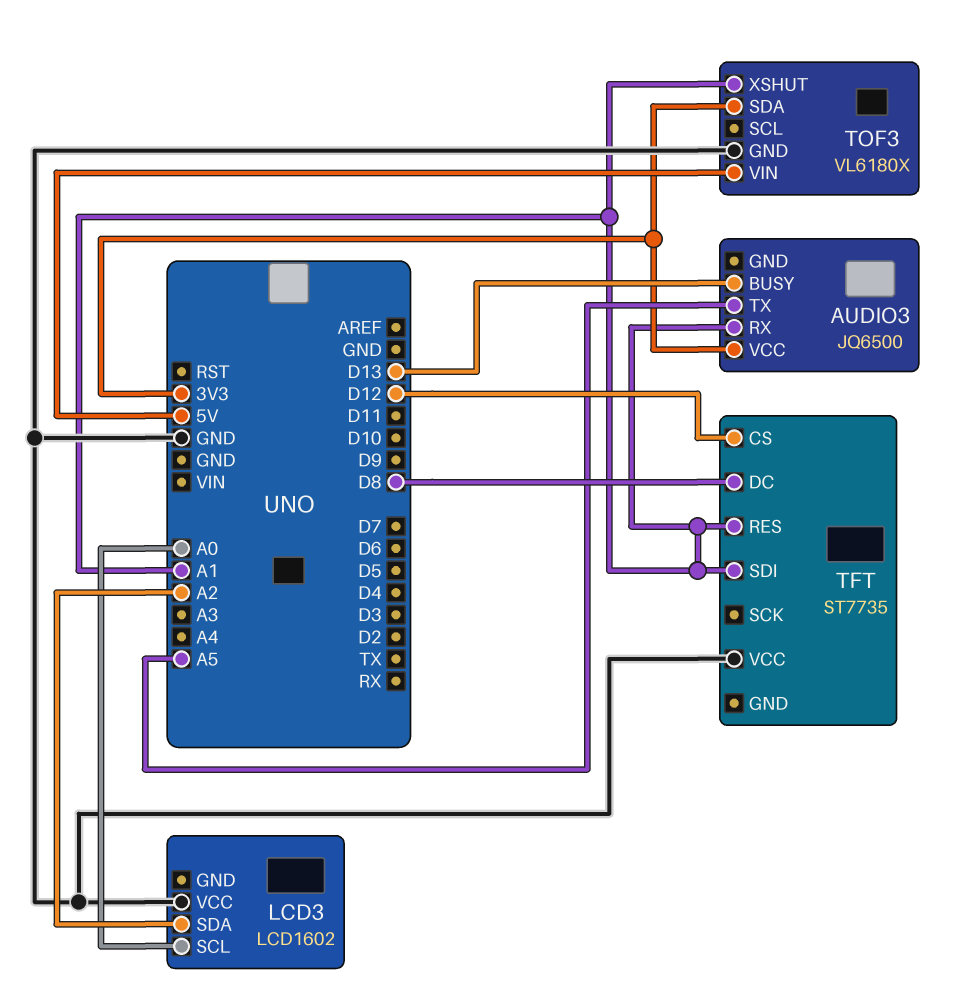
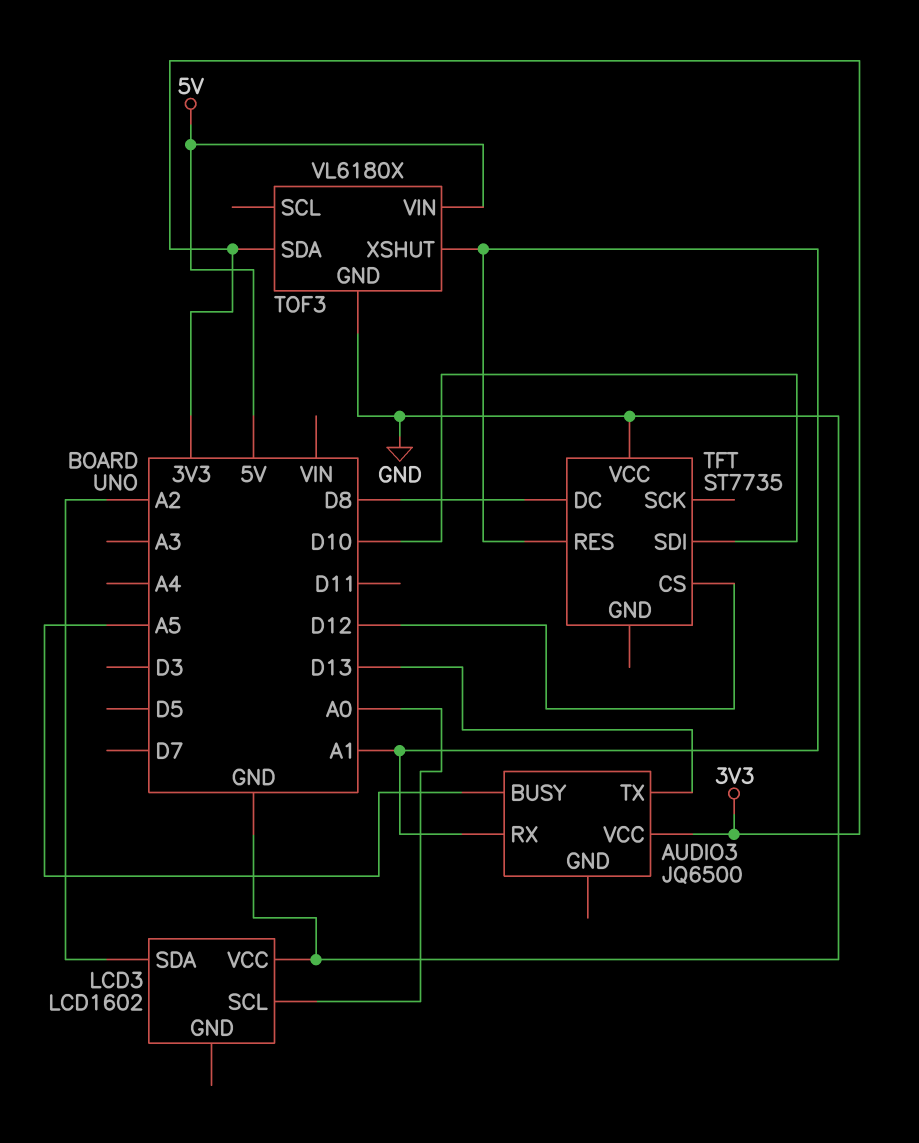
AUDIO3 pin BUSY: D13 -> A5
AUDIO3 pin TX: A5 -> D13
TFT pin SDI: A1 -> D10

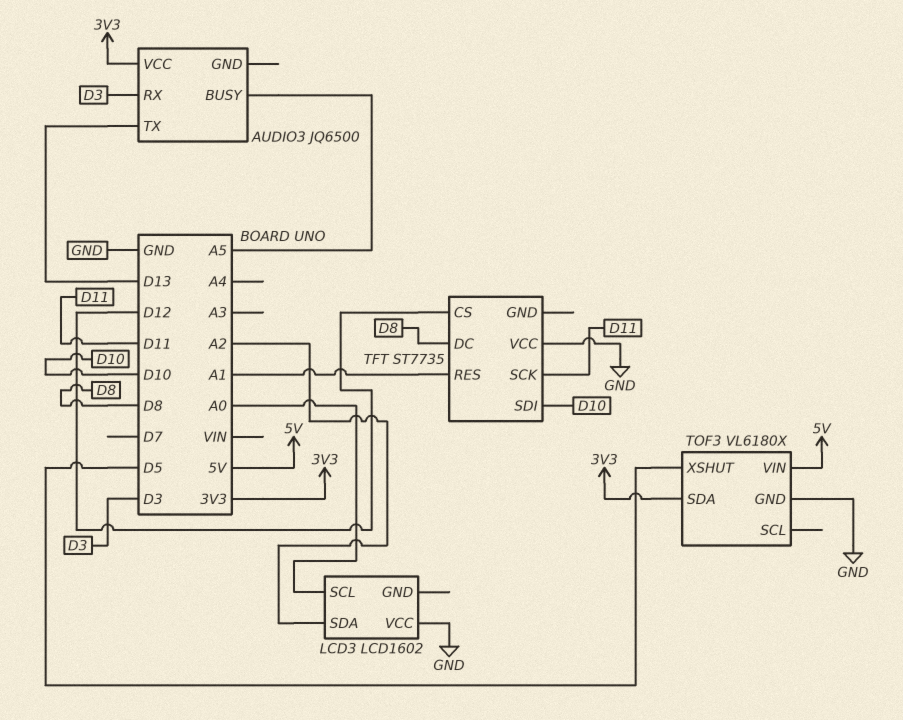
AUDIO3 pin RX: A1 -> D3
TFT pin SCK: none -> D11
TOF3 pin XSHUT: A1 -> D5

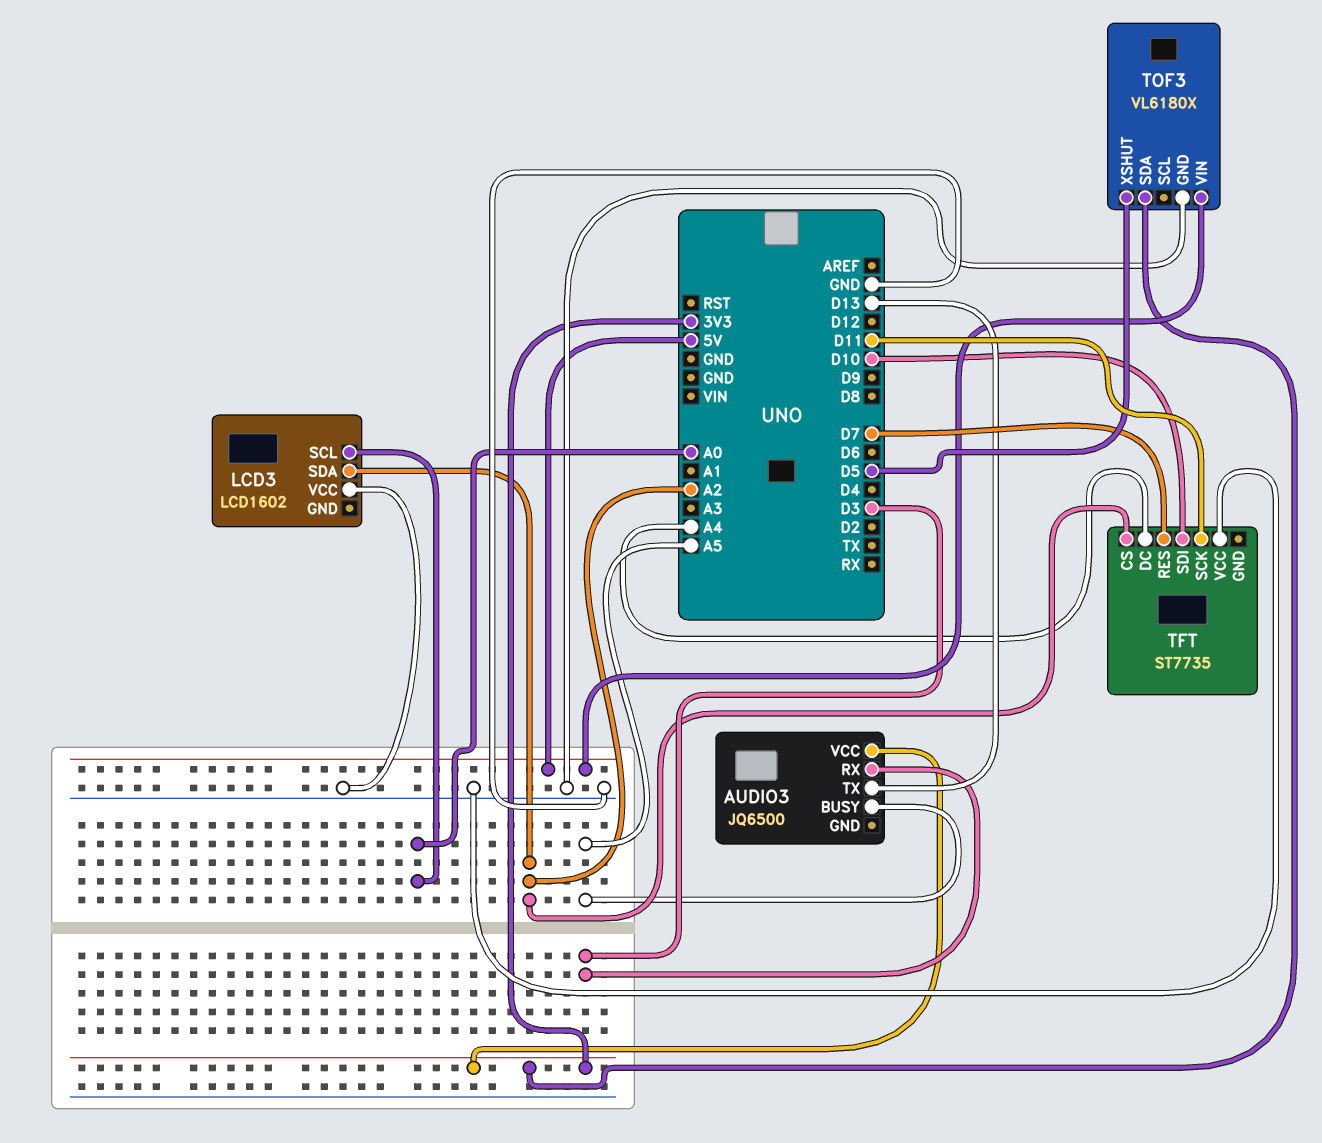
TFT pin CS: D12 -> A2
TFT pin DC: D8 -> A4
TFT pin RES: A1 -> D7

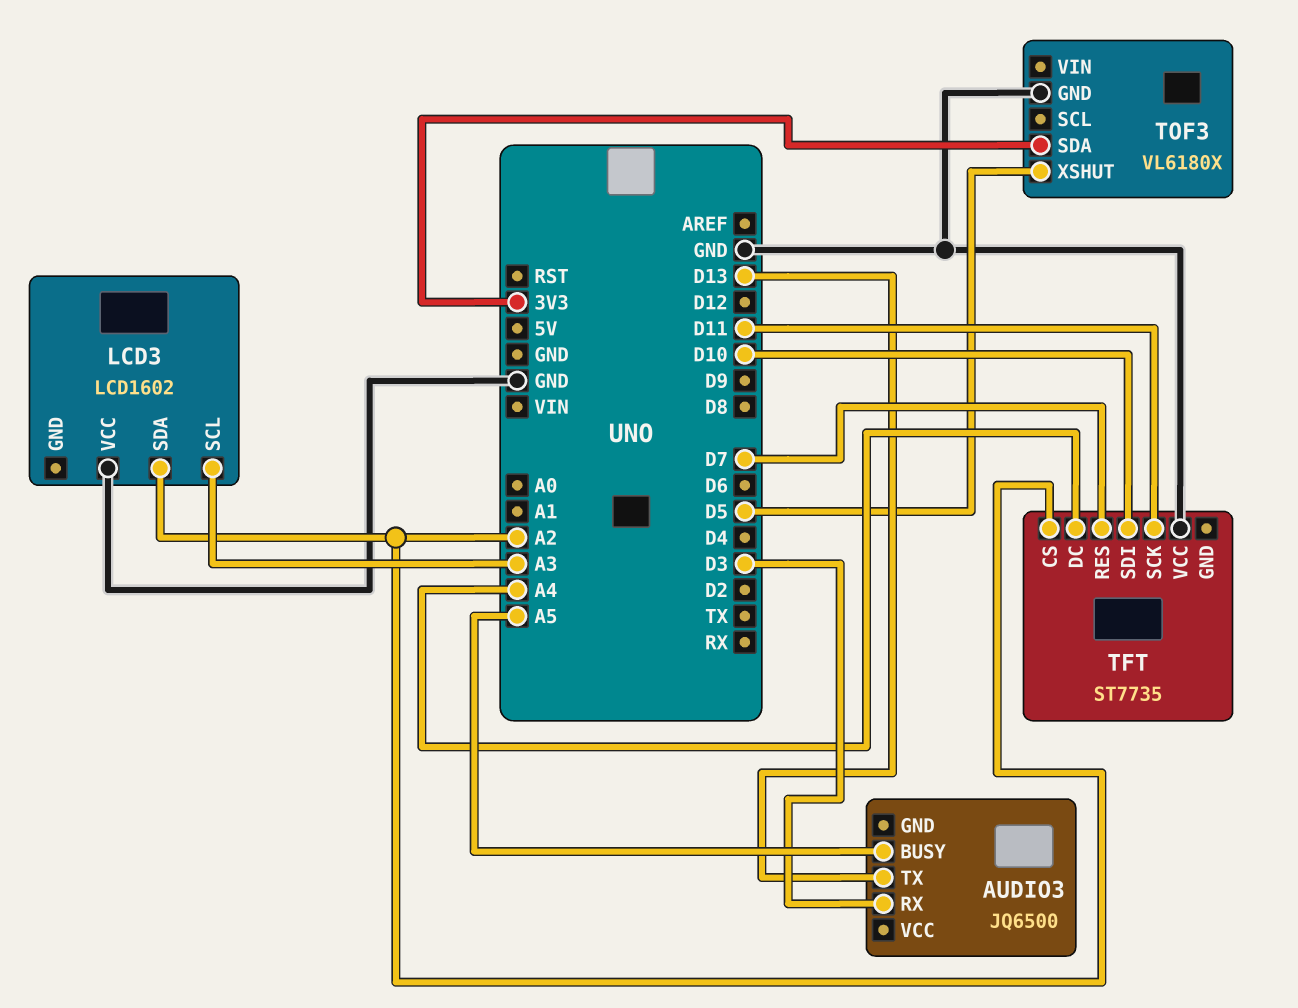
AUDIO3 pin VCC: 3V3 -> none
LCD3 pin SCL: A0 -> A3
TOF3 pin VIN: 5V -> none

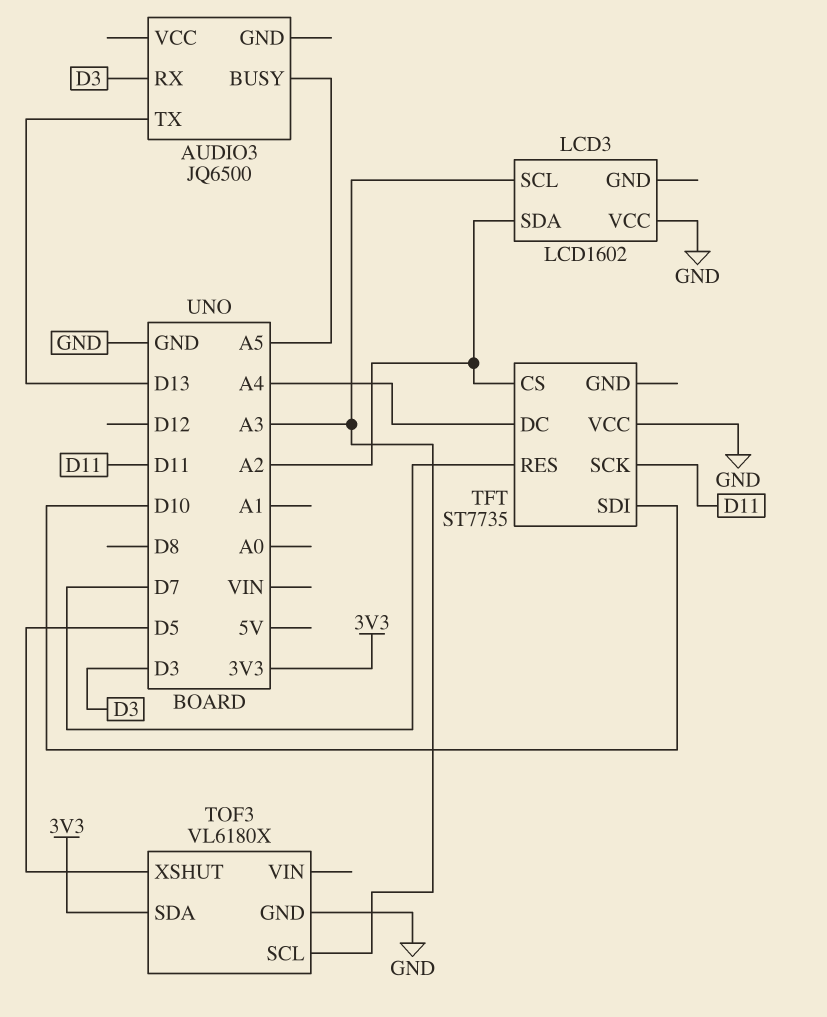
TOF3 pin SCL: none -> A3

